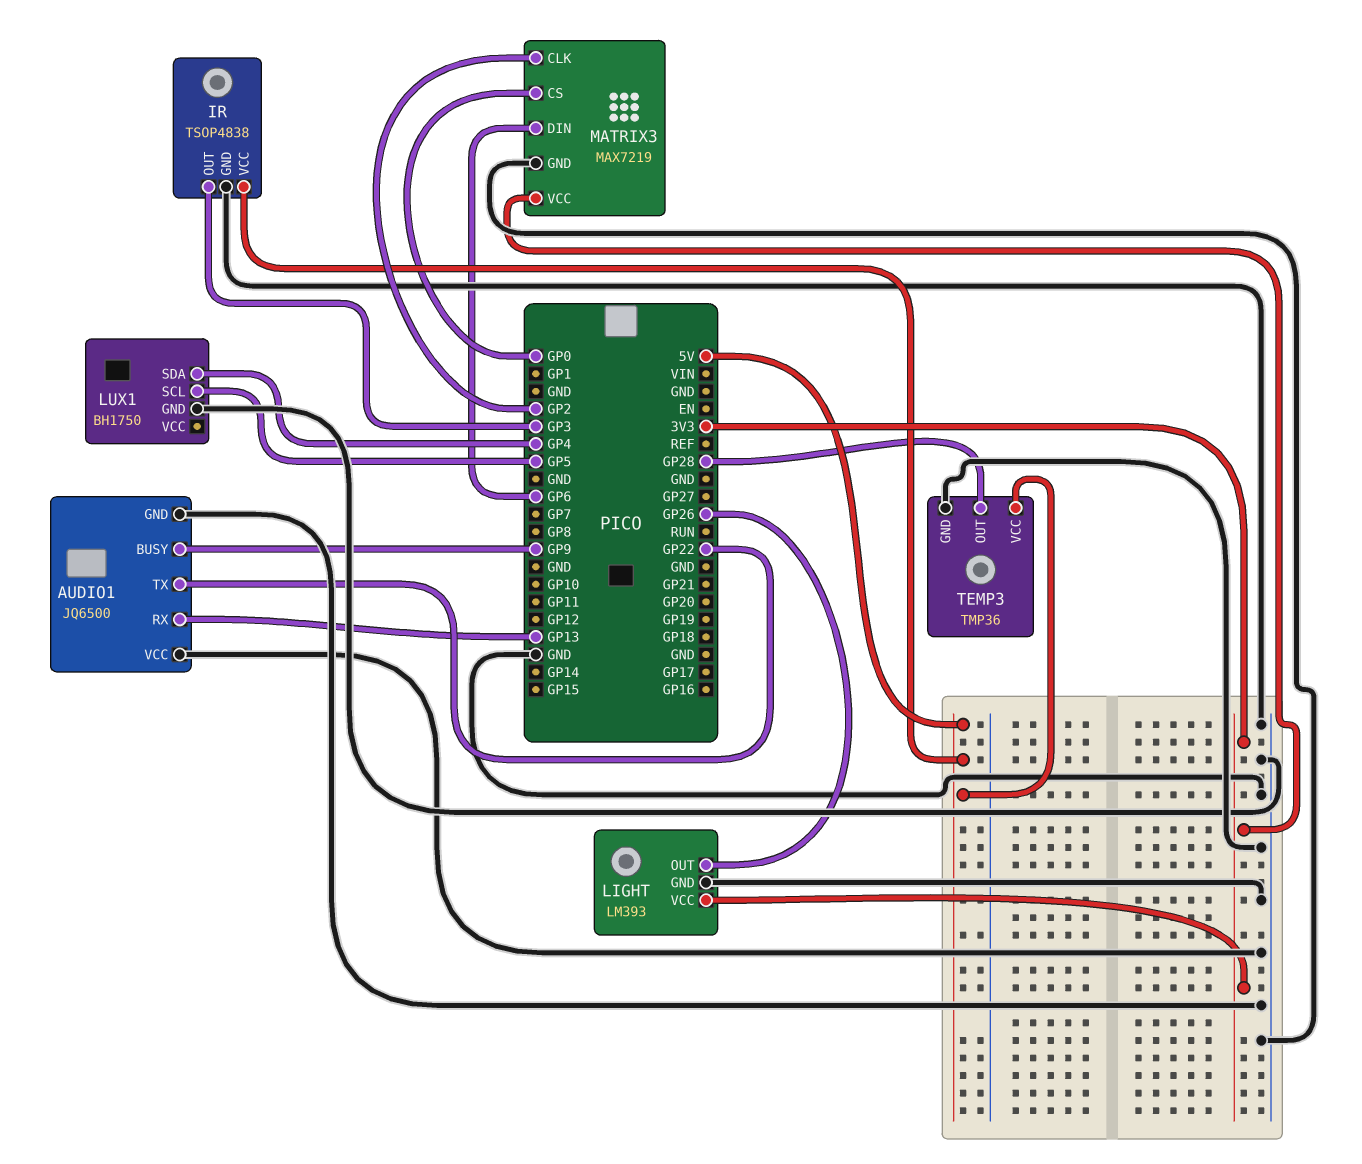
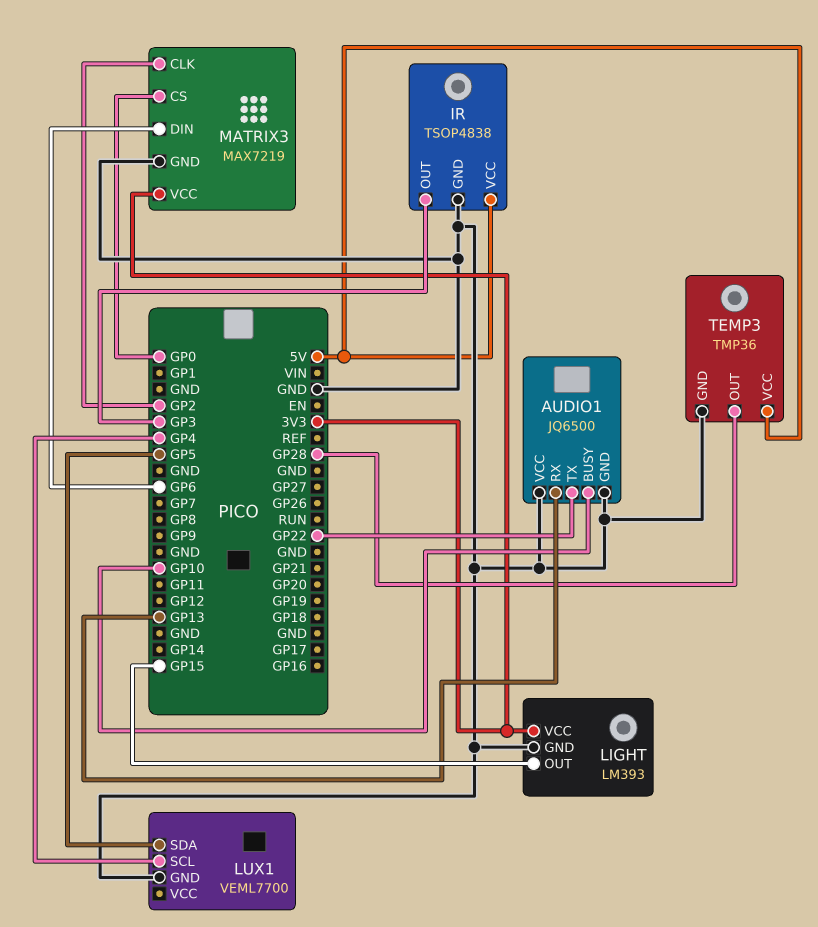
AUDIO1 pin BUSY: GP9 -> GP10
LIGHT pin OUT: GP26 -> GP15
LUX1: BH1750 -> VEML7700
LUX1 pin SCL: GP5 -> GP4
LUX1 pin SDA: GP4 -> GP5

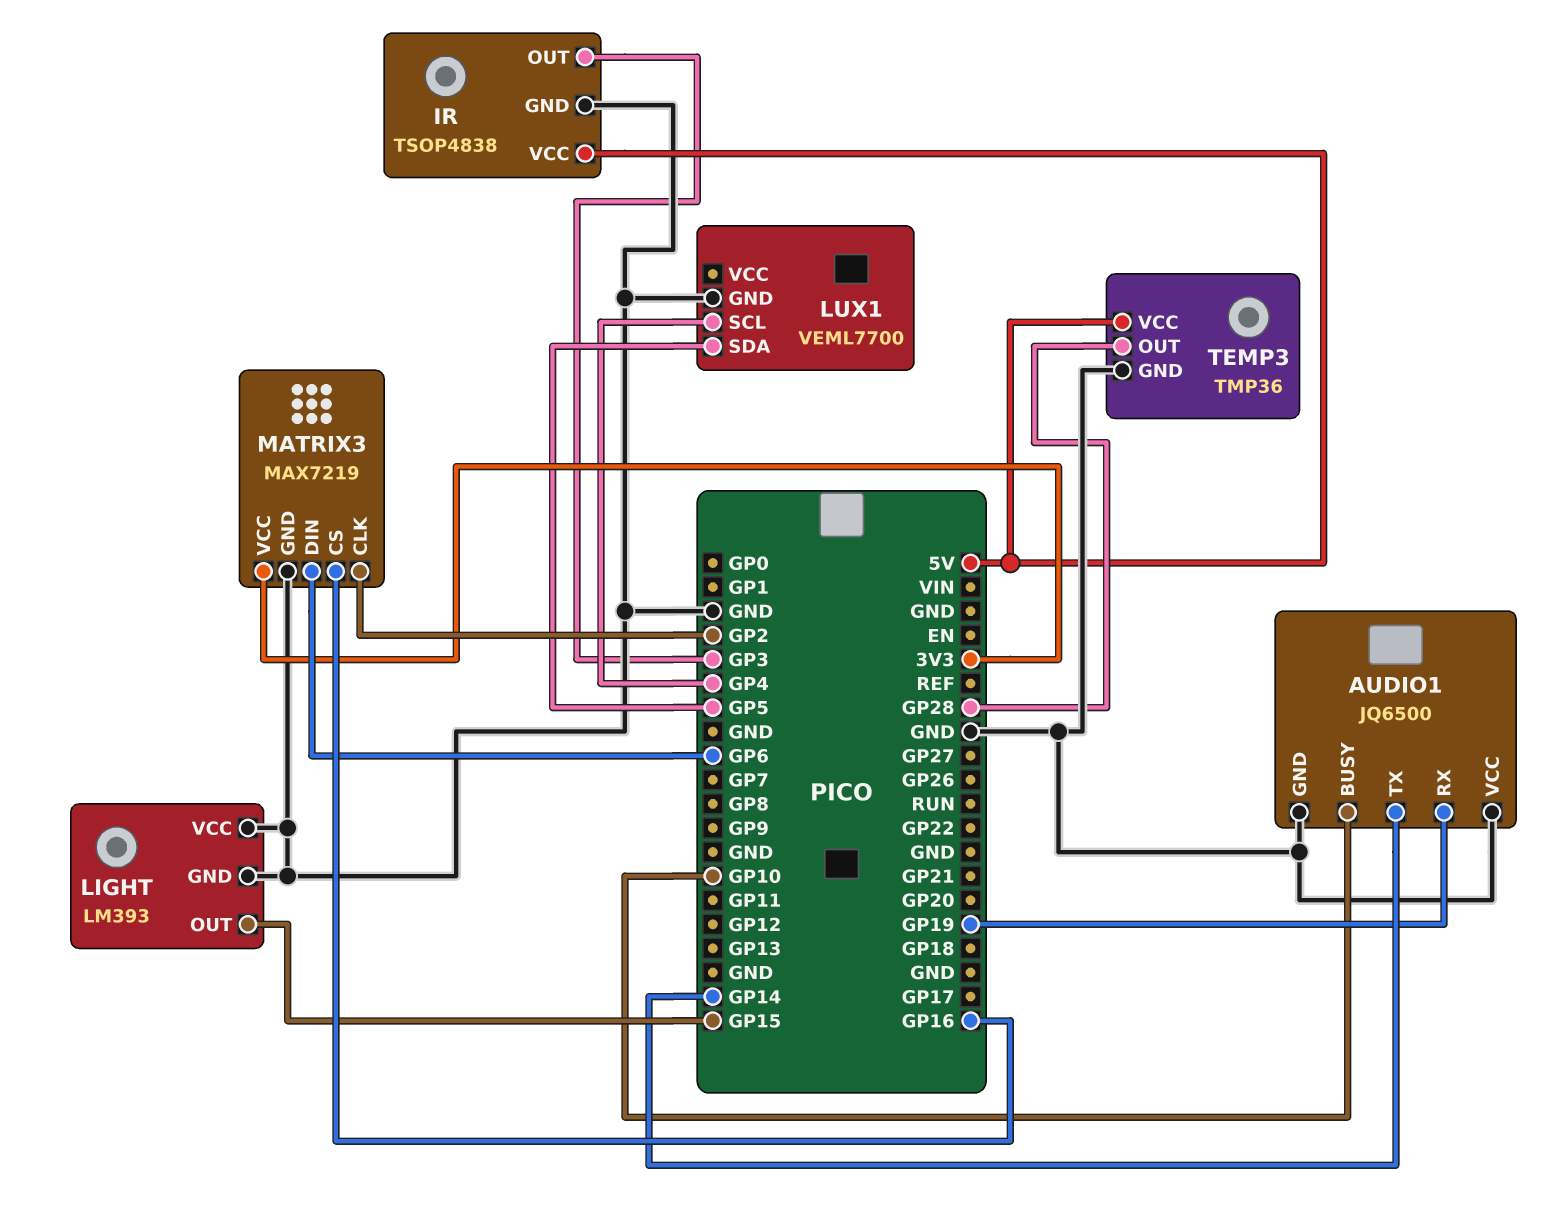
AUDIO1 pin RX: GP13 -> GP19
AUDIO1 pin TX: GP22 -> GP14
LIGHT pin VCC: 3V3 -> GND
MATRIX3 pin CS: GP0 -> GP16

